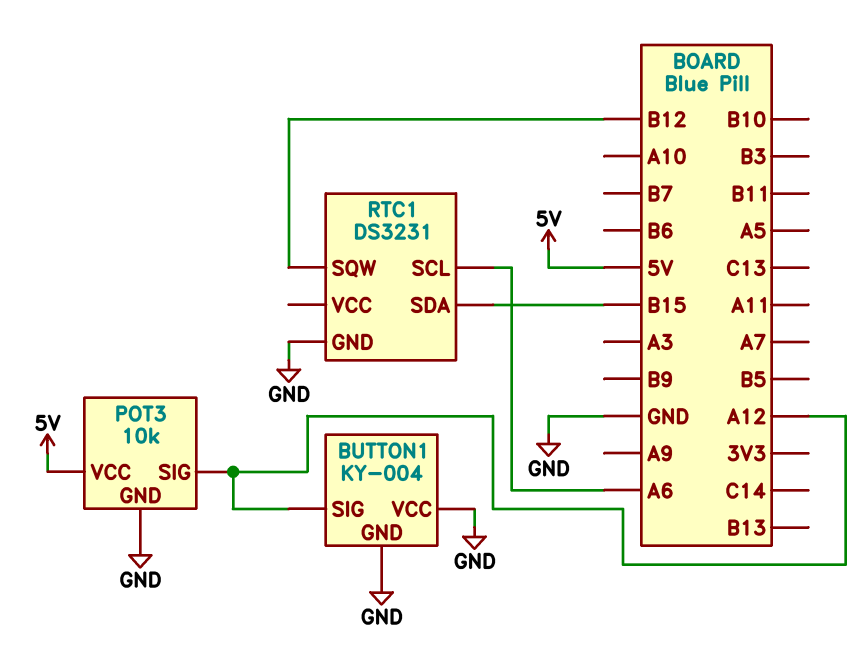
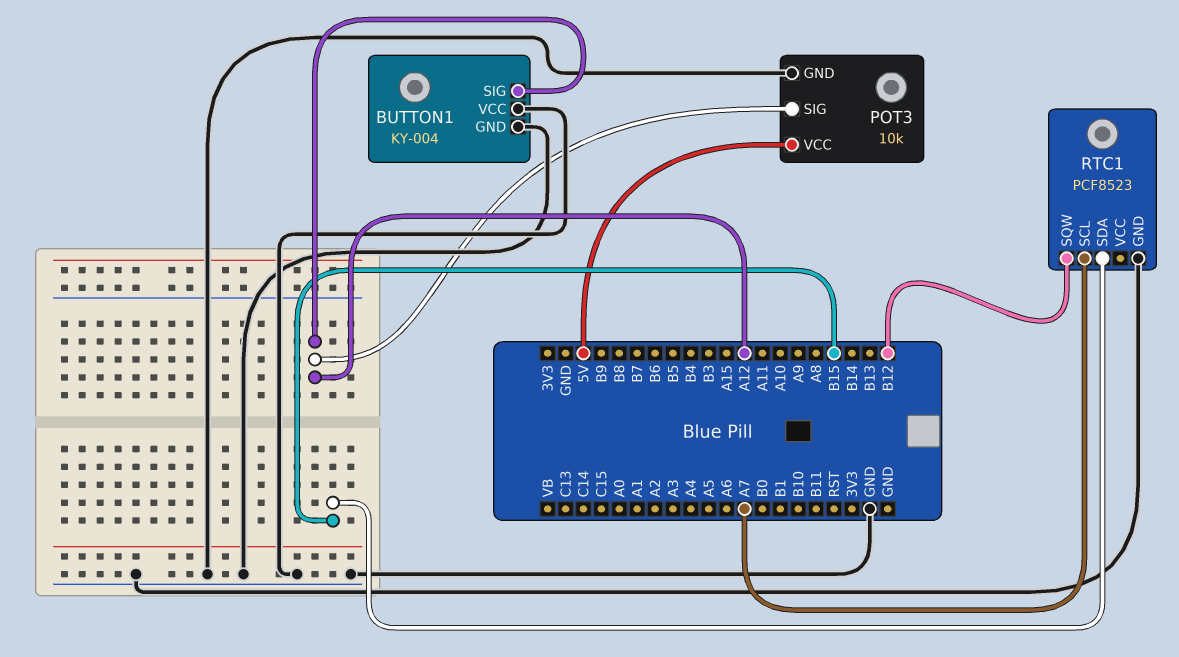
RTC1: DS3231 -> PCF8523
RTC1 pin SCL: A6 -> A7

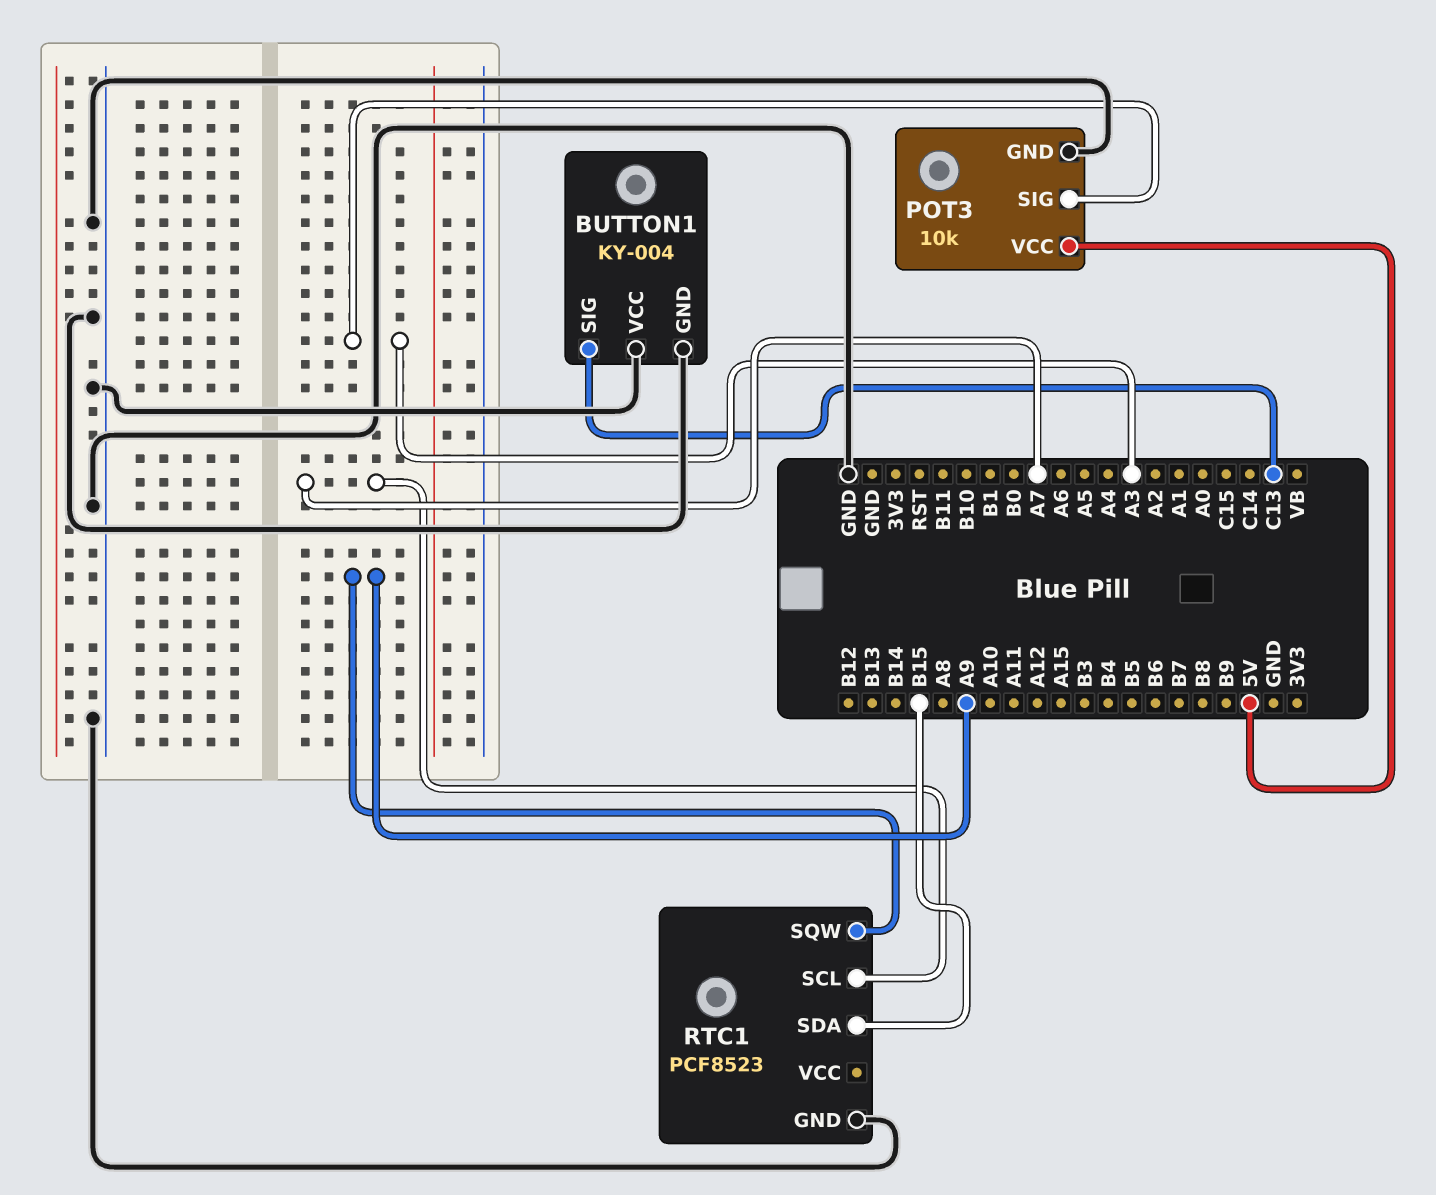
BUTTON1 pin SIG: A12 -> C13
POT3 pin SIG: A12 -> A3
RTC1 pin SQW: B12 -> A9

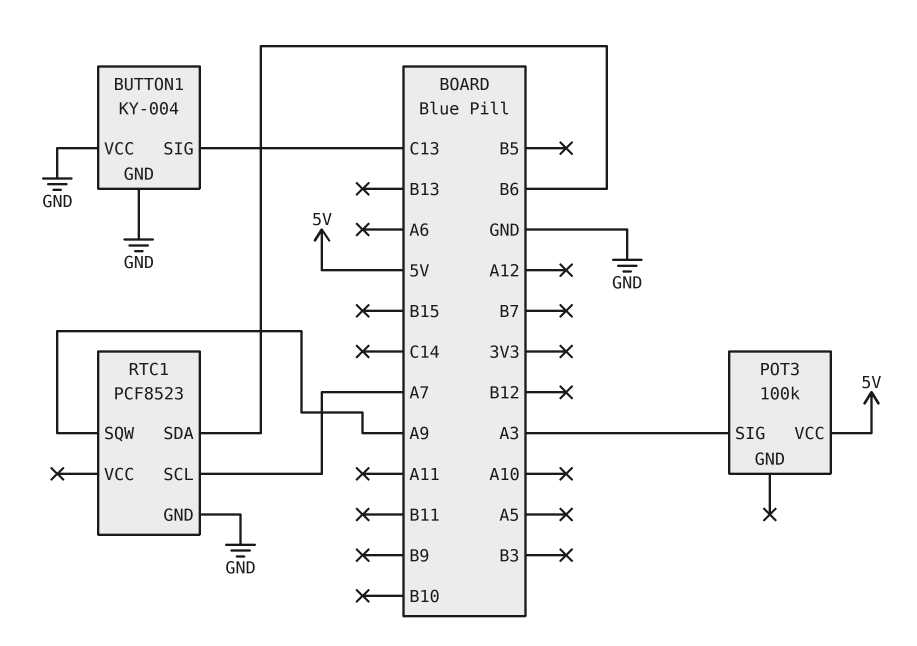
POT3: 10k -> 100k
POT3 pin GND: GND -> none
RTC1 pin SDA: B15 -> B6

